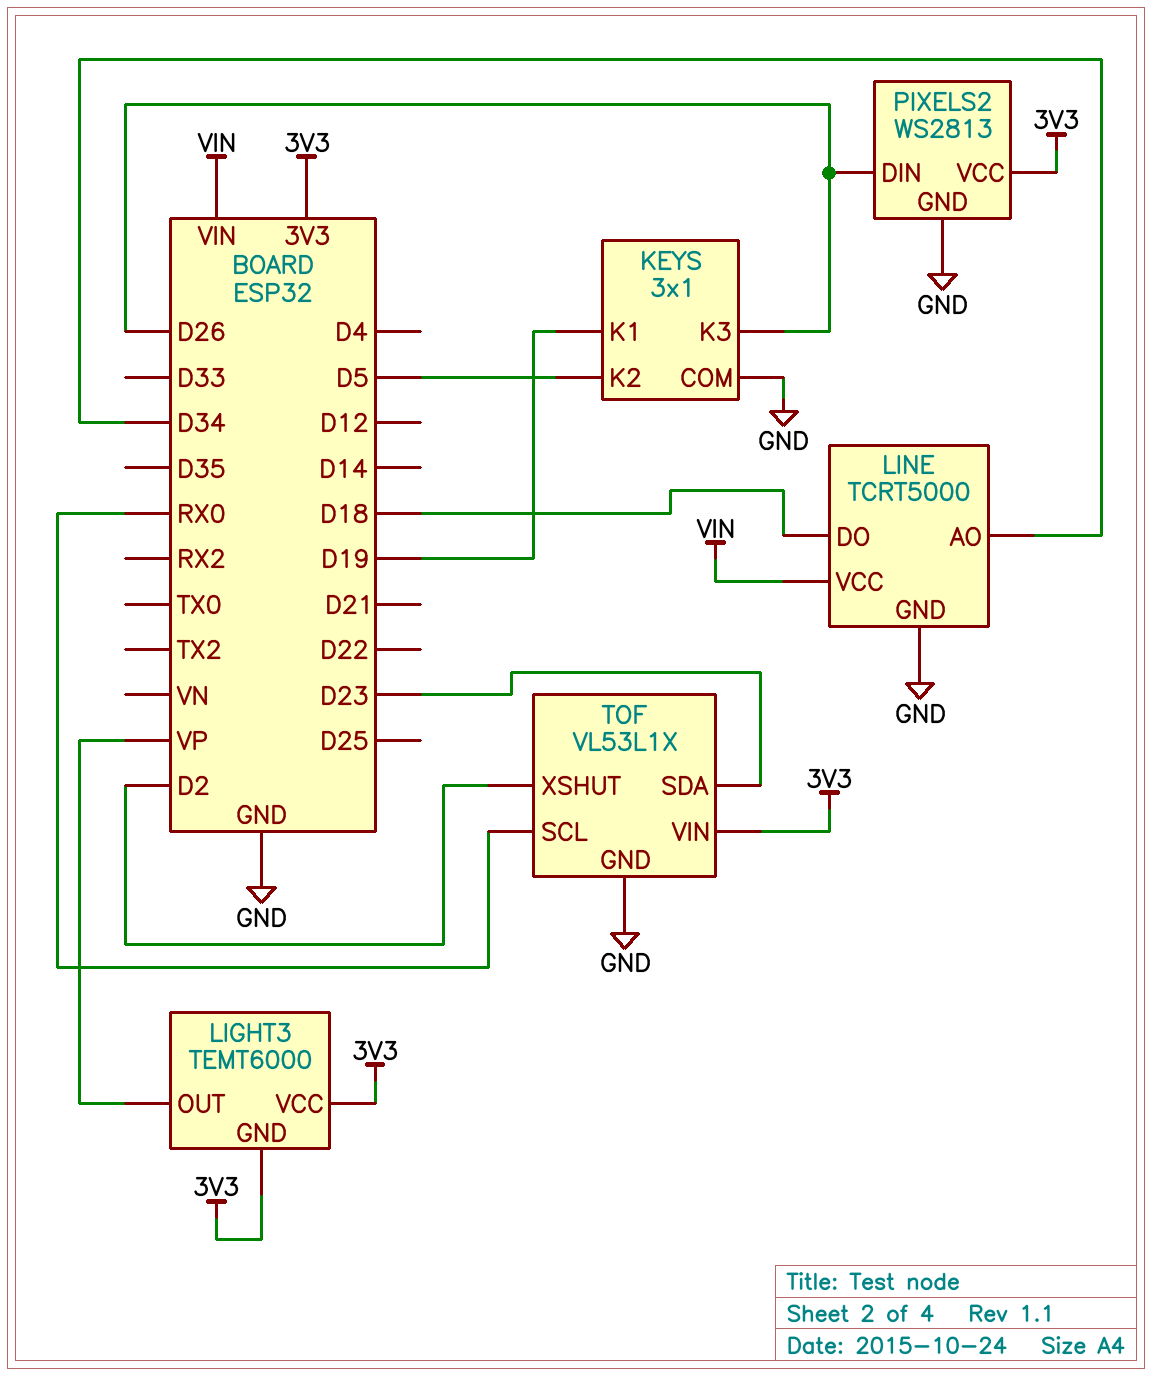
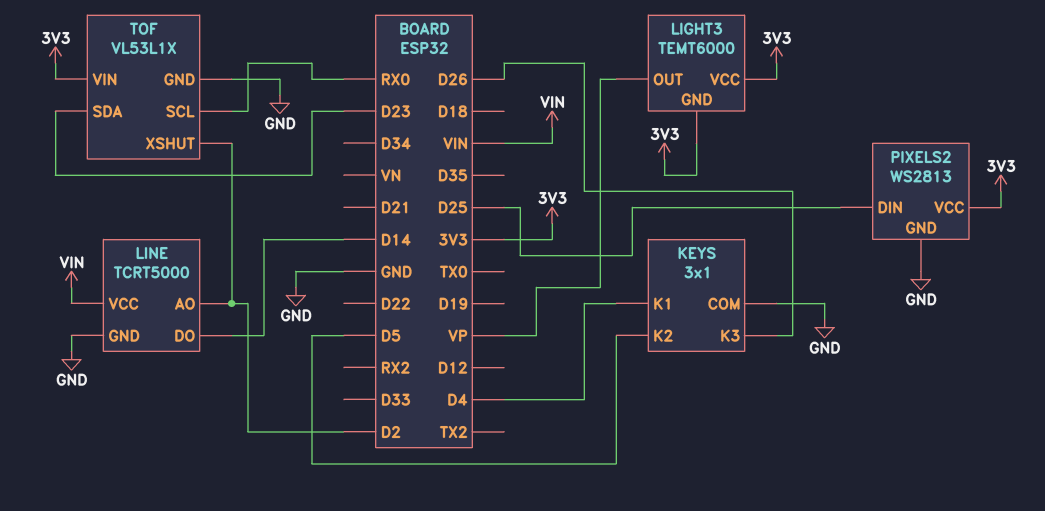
KEYS pin K1: D19 -> D4
LINE pin AO: D34 -> D2
LINE pin DO: D18 -> D14
PIXELS2 pin DIN: D26 -> D25

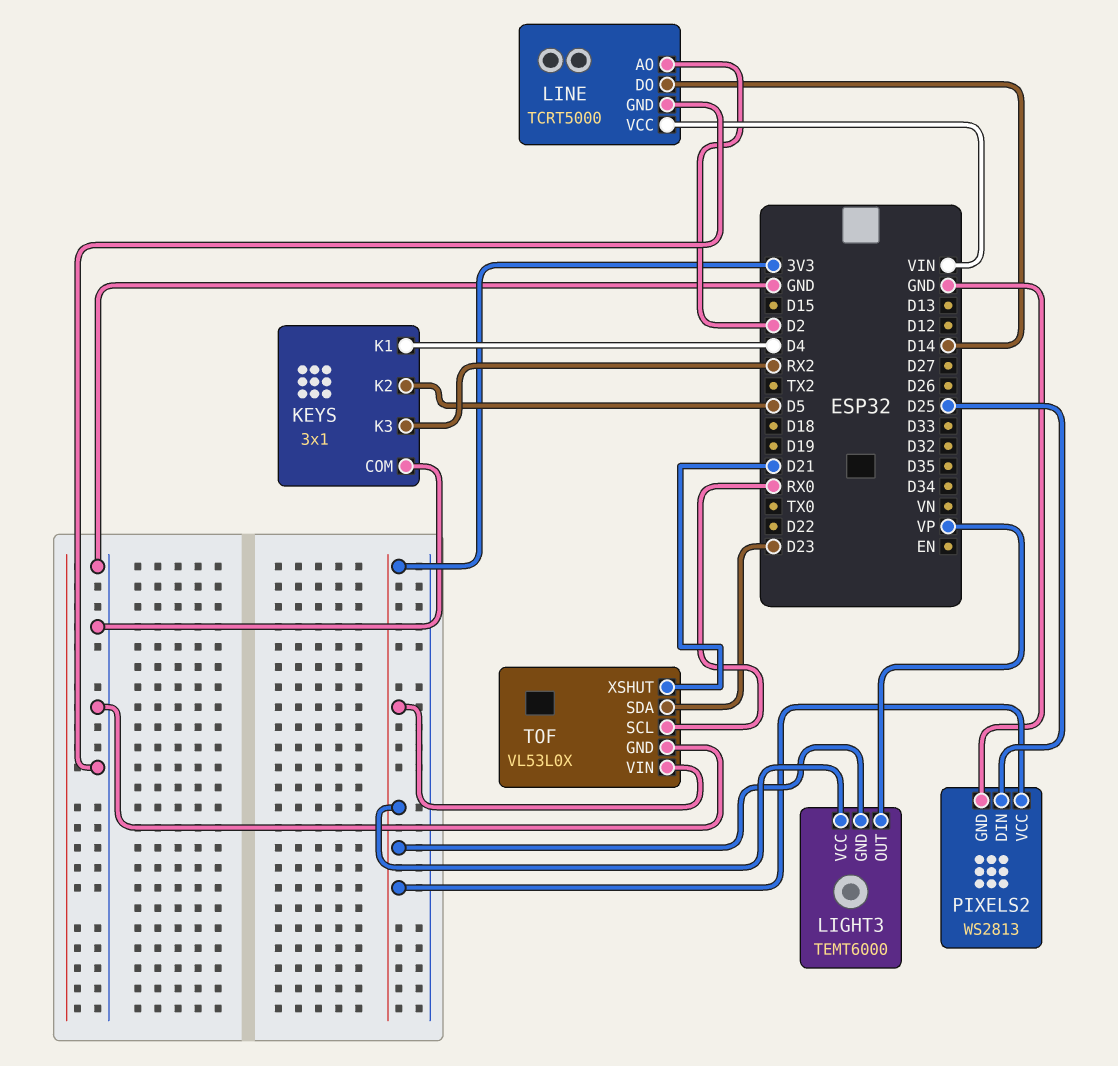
KEYS pin K3: D26 -> RX2
TOF: VL53L1X -> VL53L0X
TOF pin XSHUT: D2 -> D21

